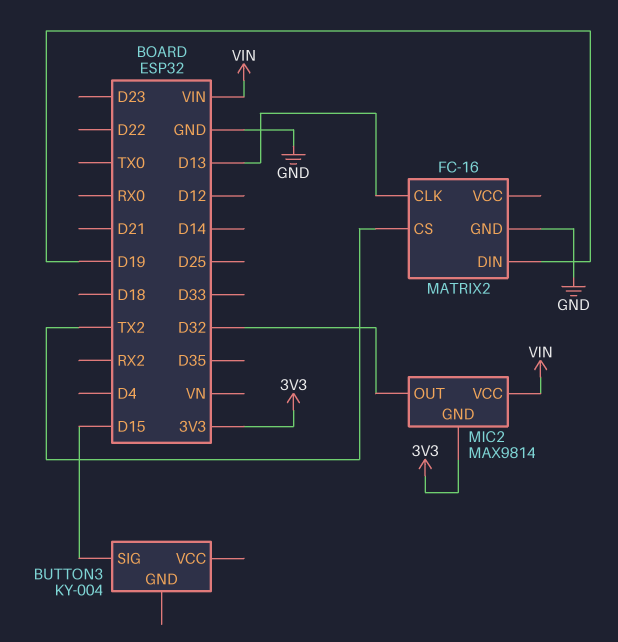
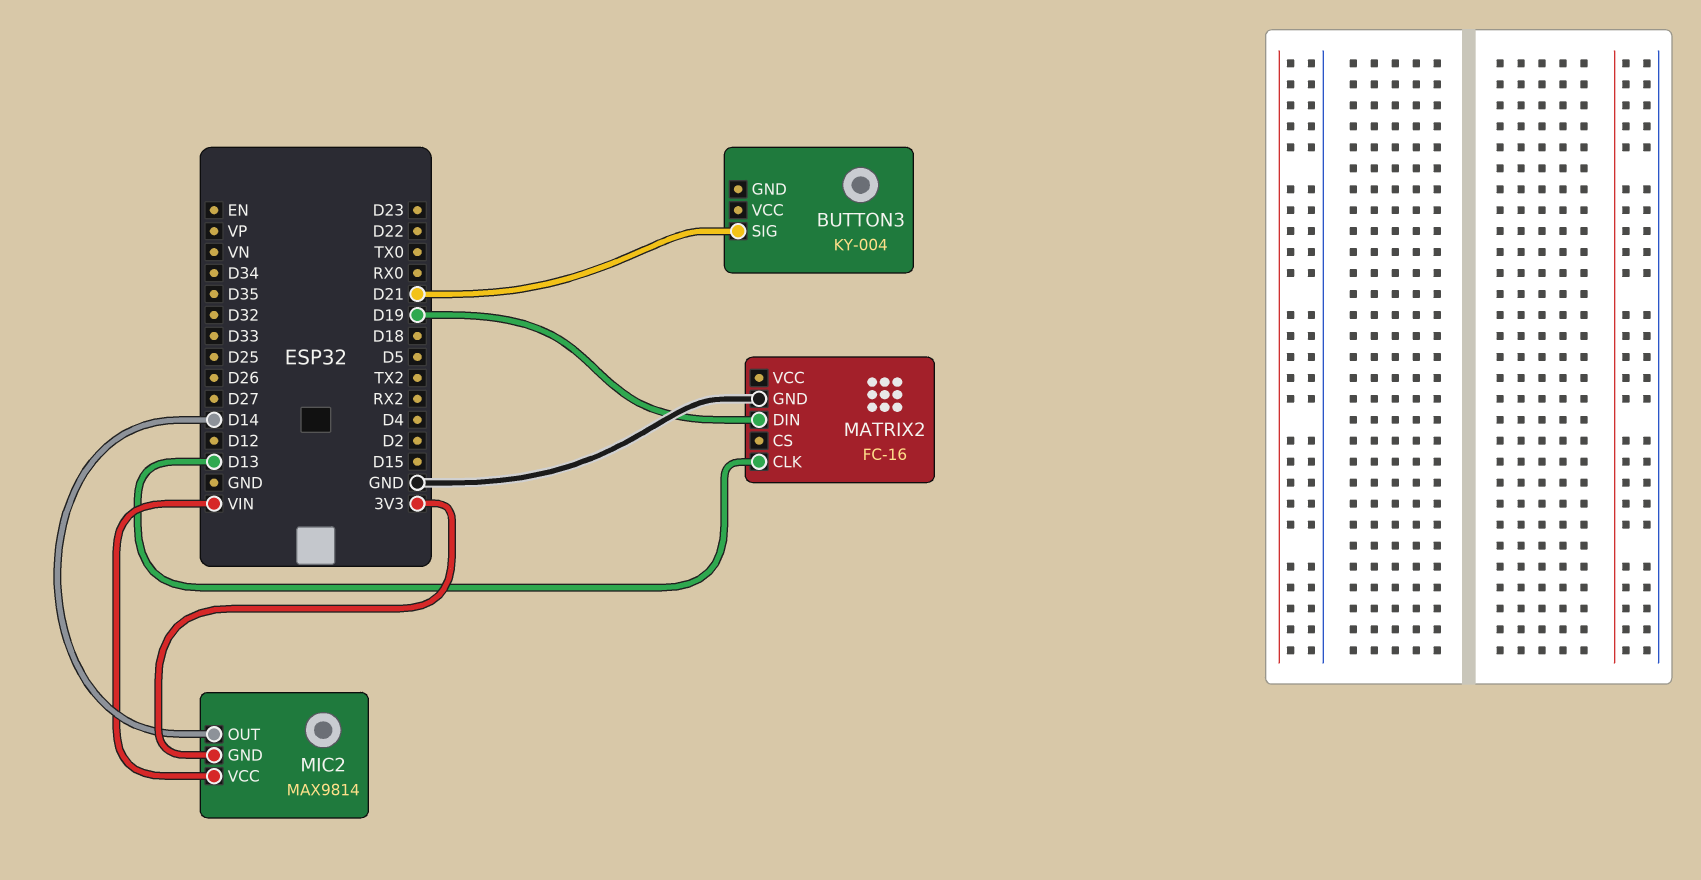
BUTTON3 pin SIG: D15 -> D21
MATRIX2 pin CS: TX2 -> none
MIC2 pin OUT: D32 -> D14

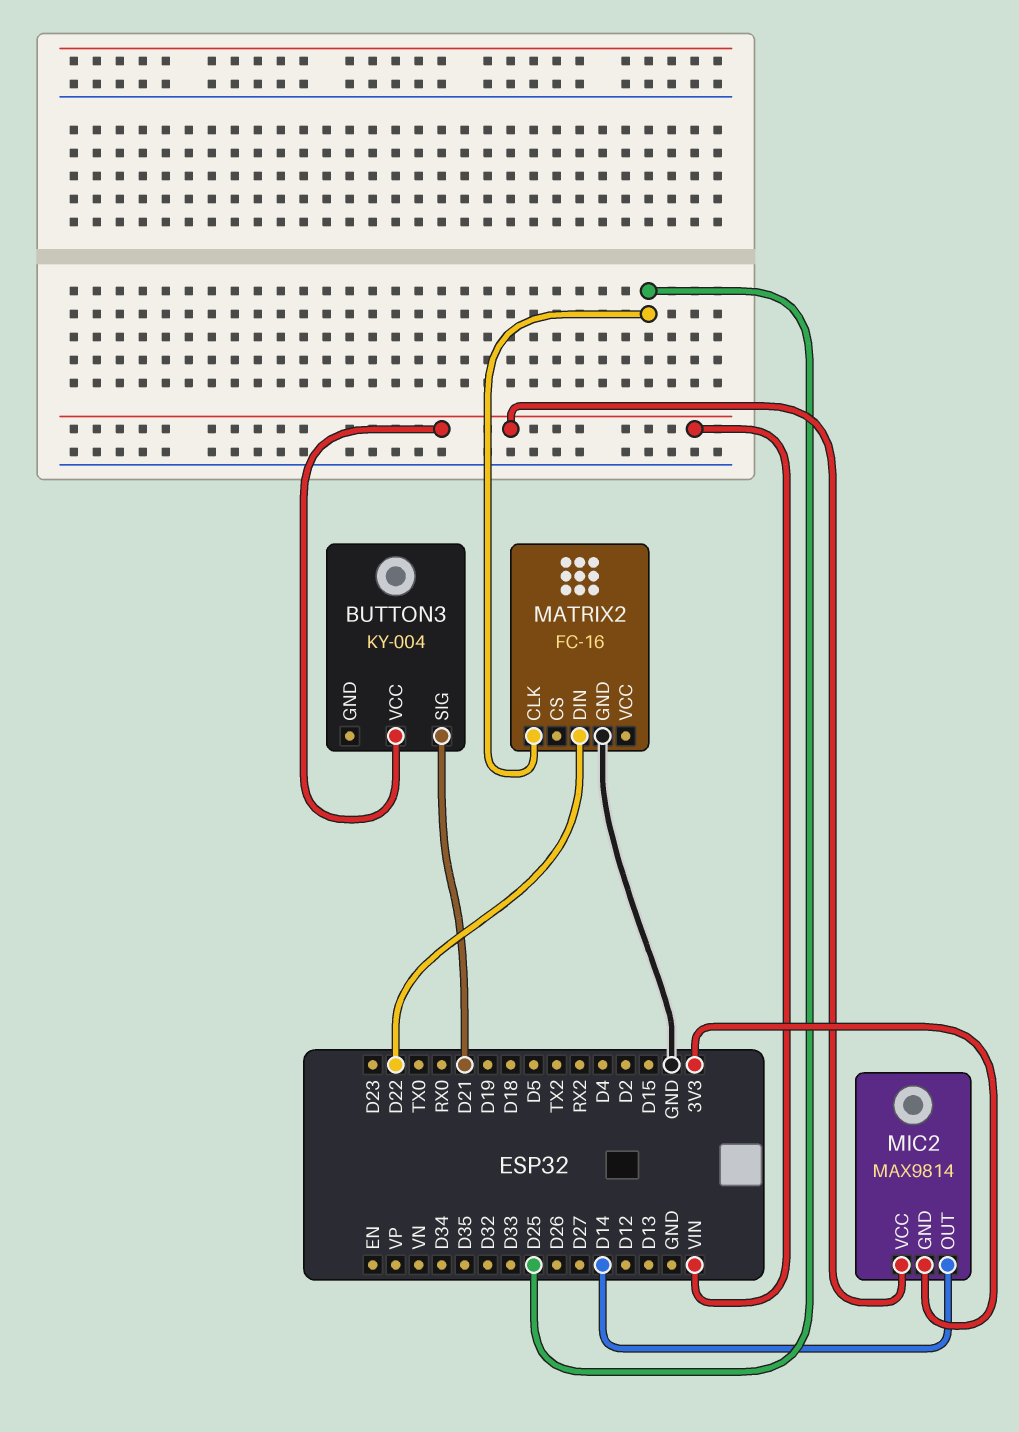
BUTTON3 pin VCC: none -> VIN
MATRIX2 pin CLK: D13 -> D25
MATRIX2 pin DIN: D19 -> D22

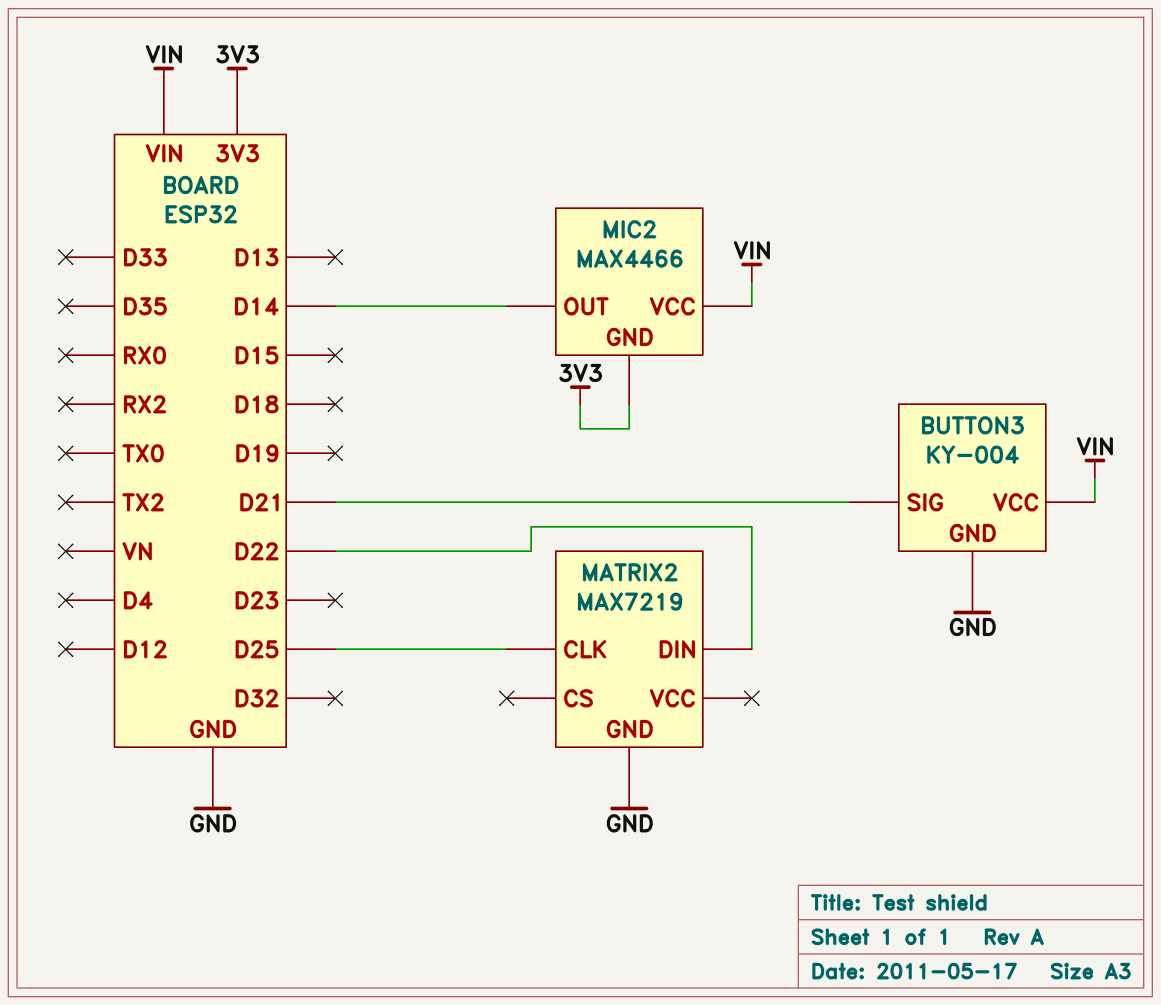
BUTTON3 pin GND: none -> GND
MATRIX2: FC-16 -> MAX7219
MIC2: MAX9814 -> MAX4466

